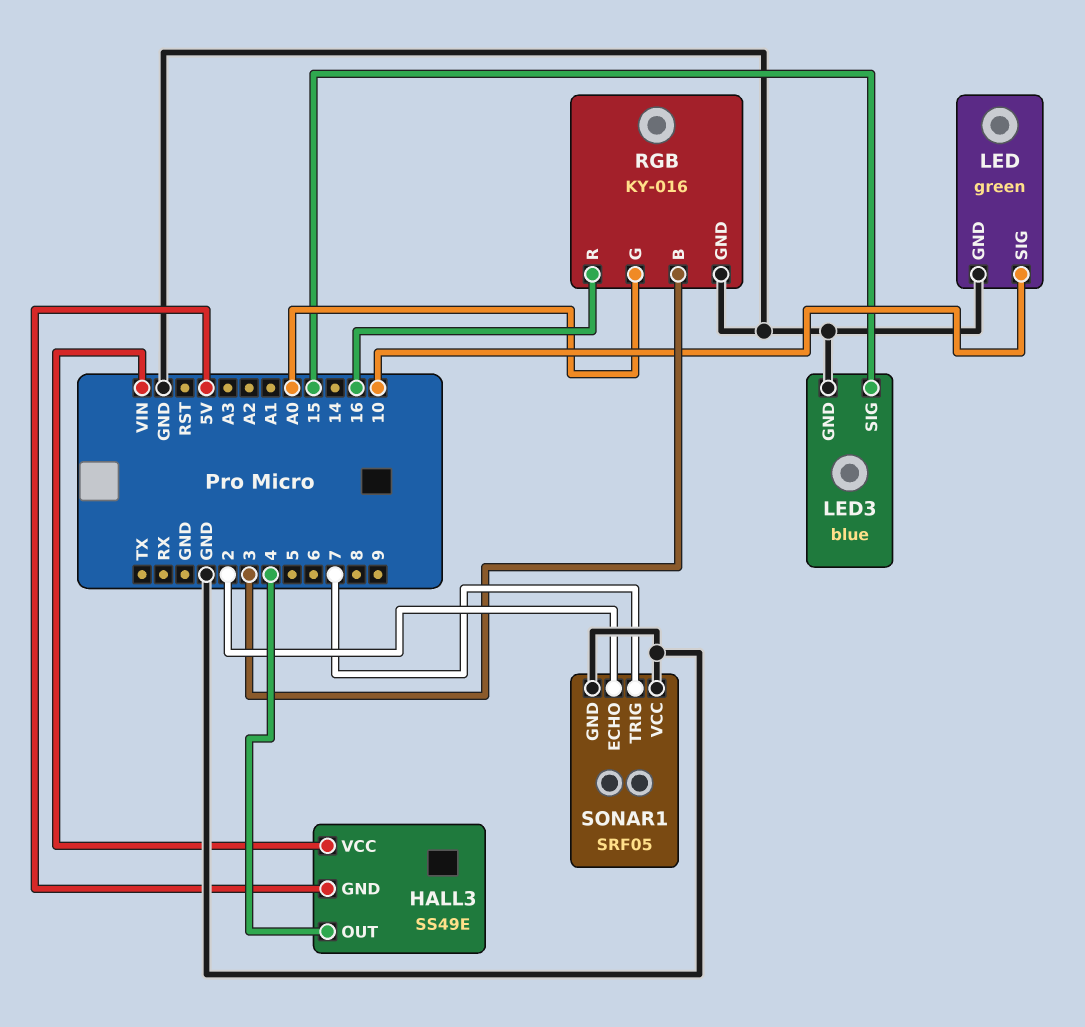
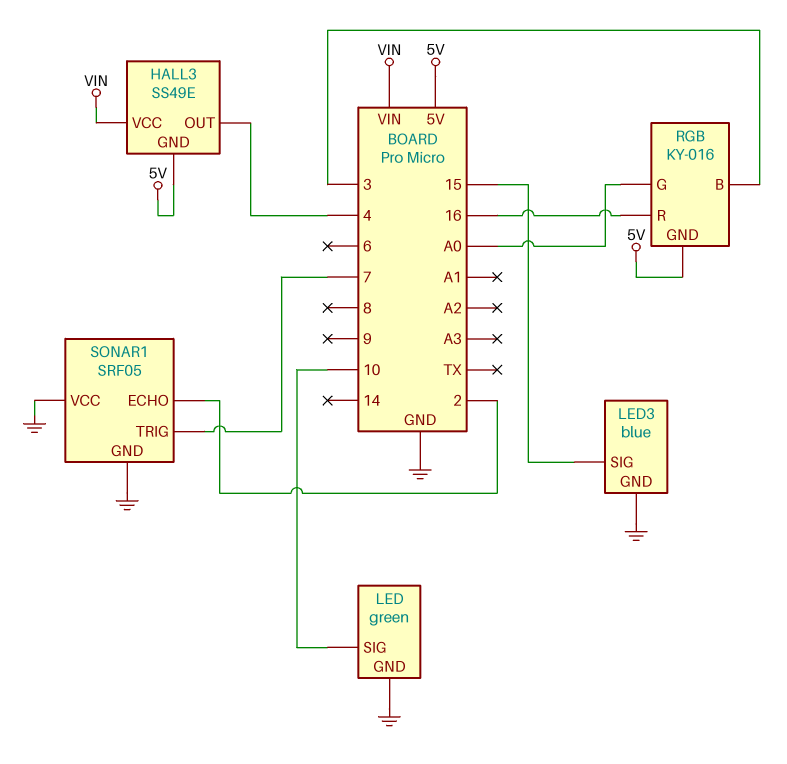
RGB pin GND: GND -> 5V

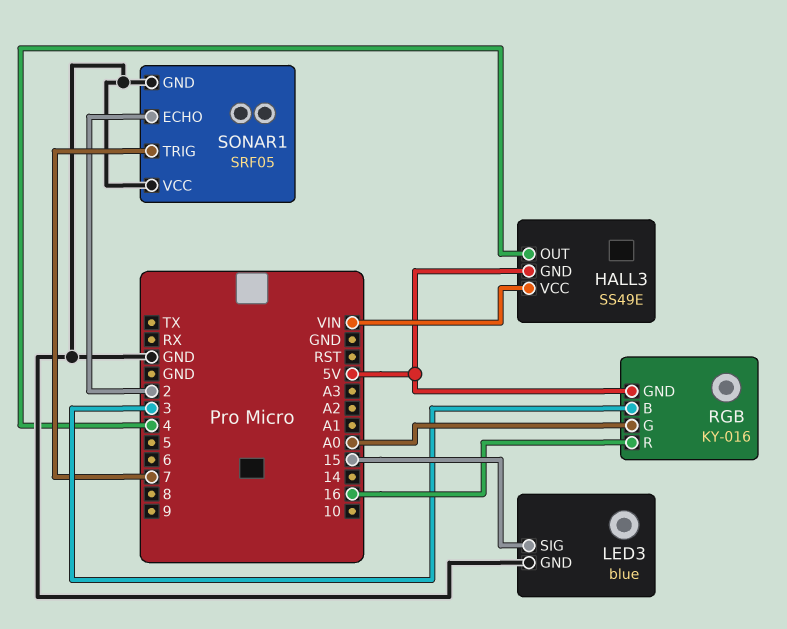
LED: green -> none
LED pin GND: GND -> none
LED pin SIG: 10 -> none

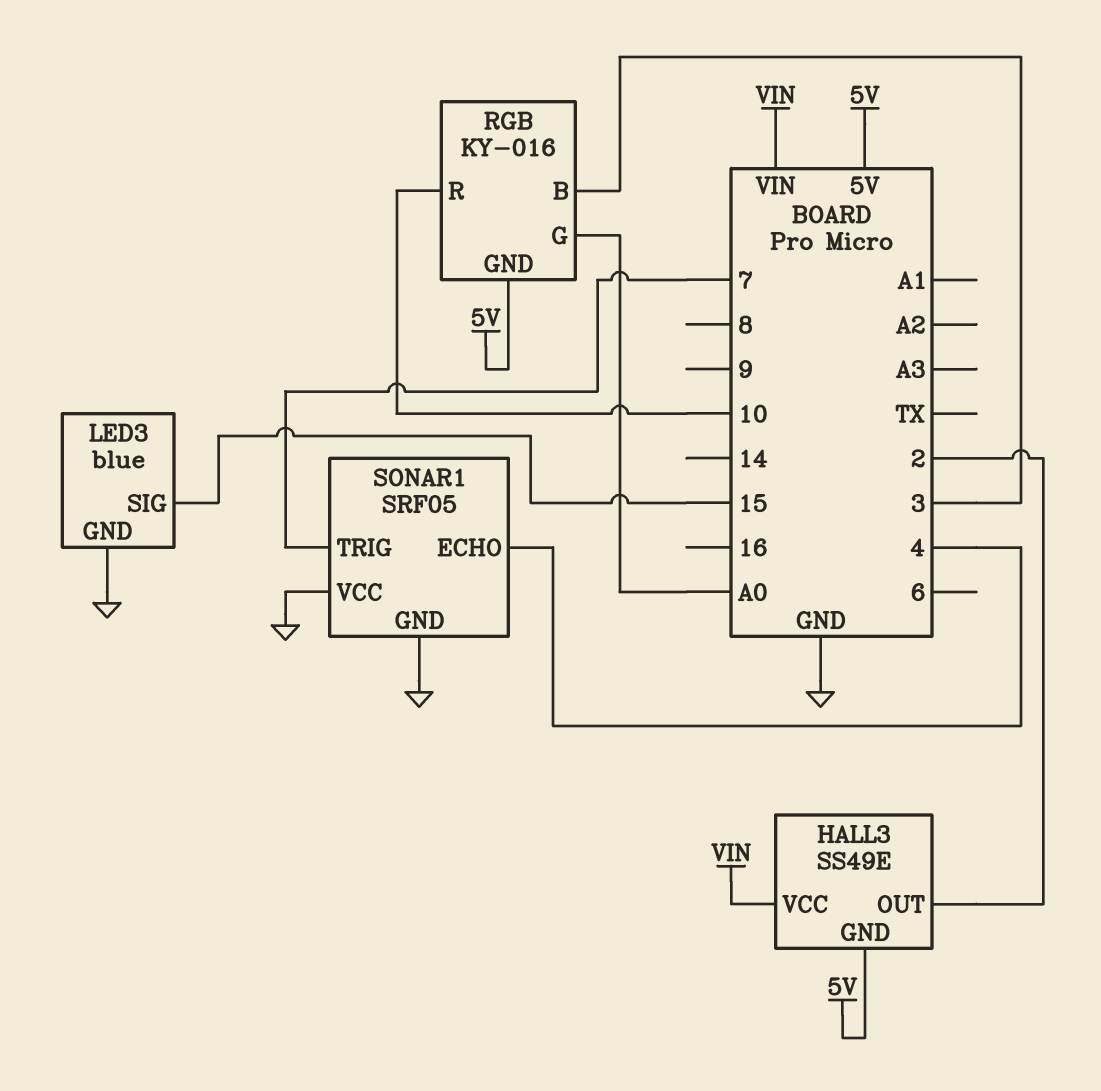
HALL3 pin OUT: 4 -> 2
RGB pin R: 16 -> 10
SONAR1 pin ECHO: 2 -> 4

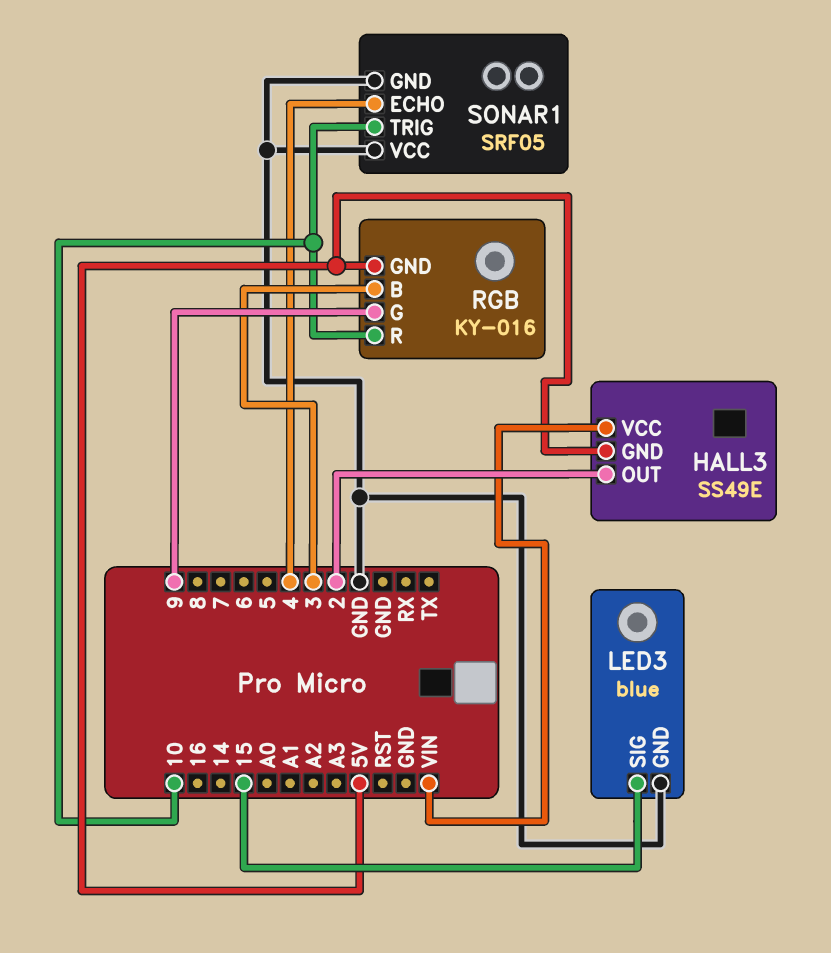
RGB pin G: A0 -> 9
SONAR1 pin TRIG: 7 -> 10

